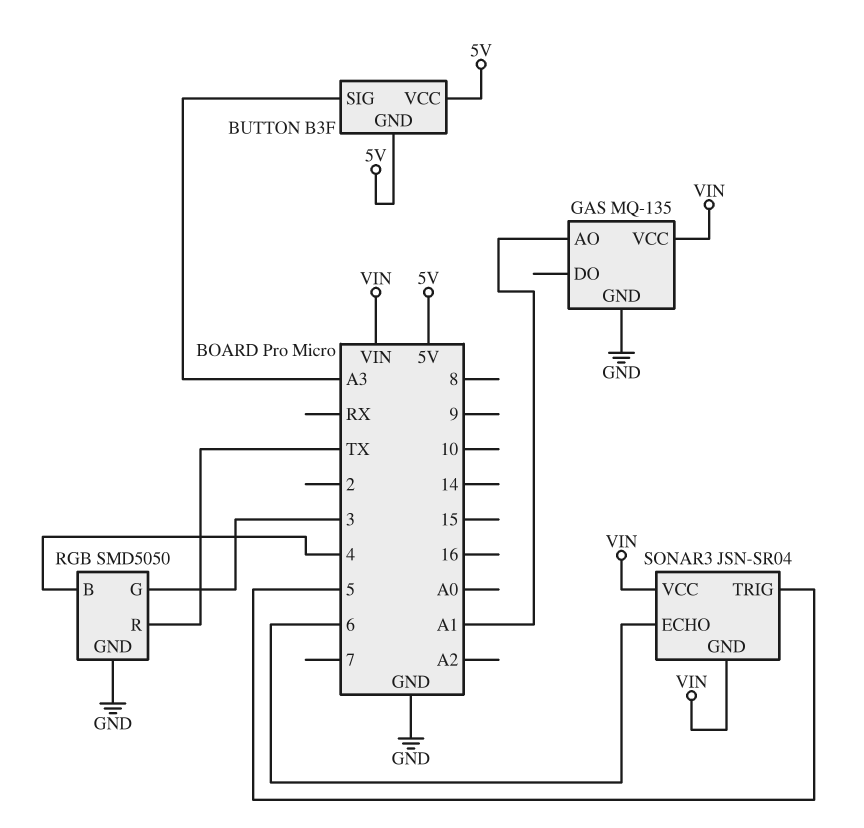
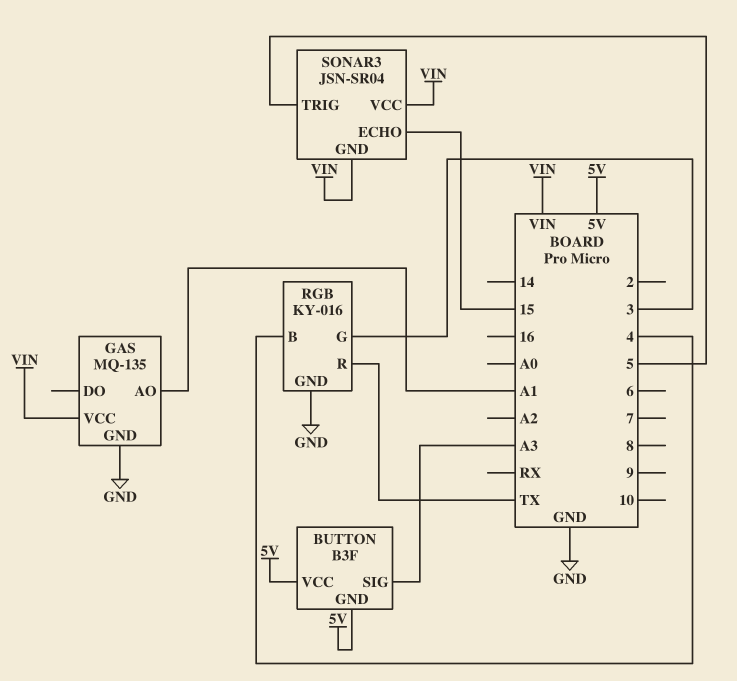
RGB: SMD5050 -> KY-016
SONAR3 pin ECHO: 6 -> 15

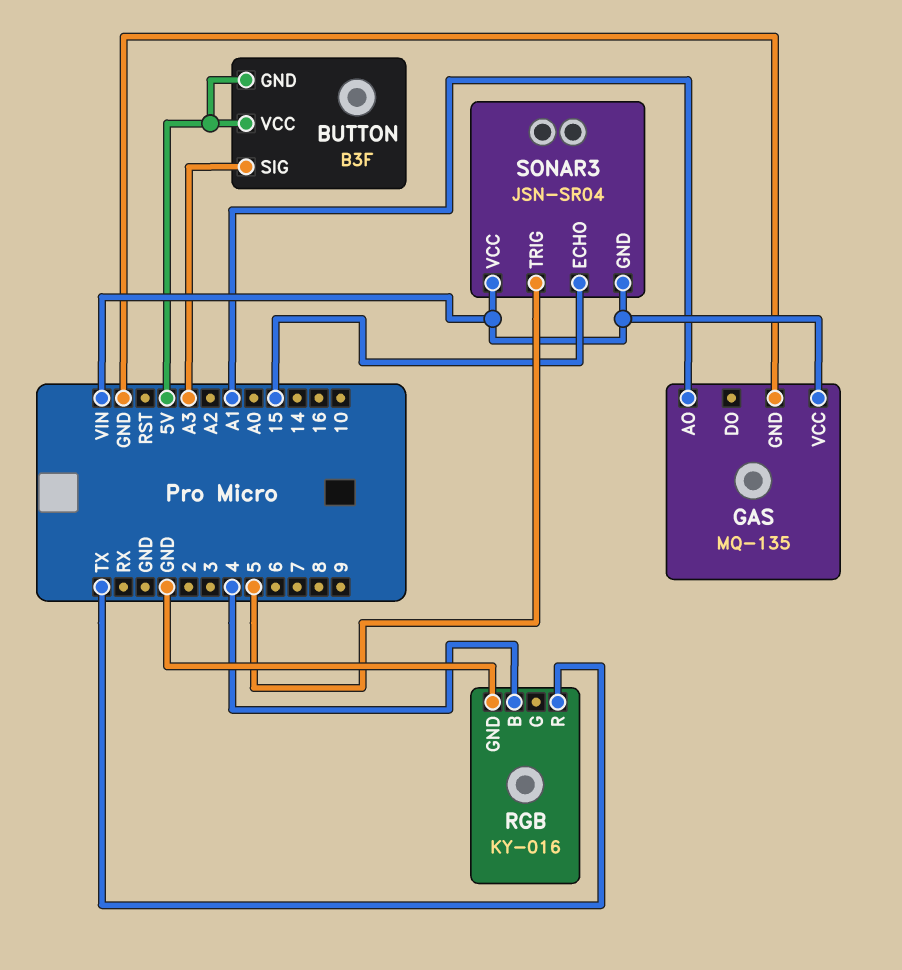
RGB pin G: 3 -> none

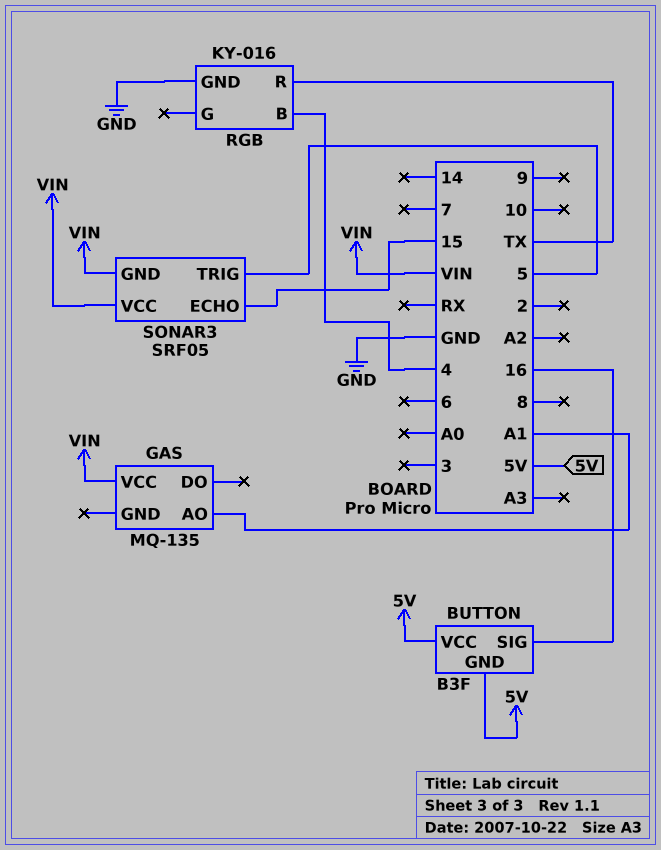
BUTTON pin SIG: A3 -> 16
GAS pin GND: GND -> none
SONAR3: JSN-SR04 -> SRF05

